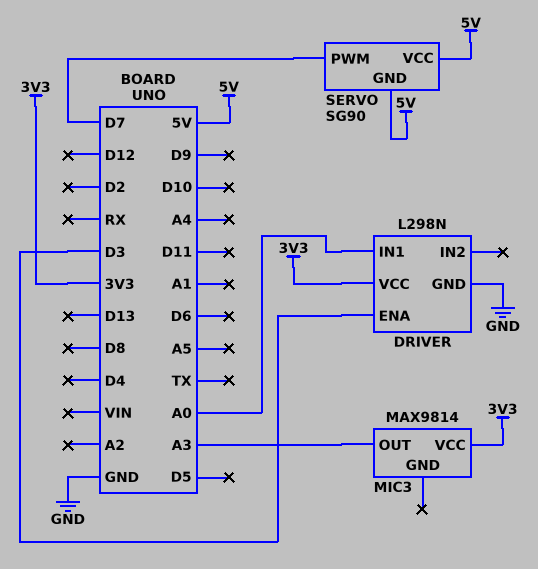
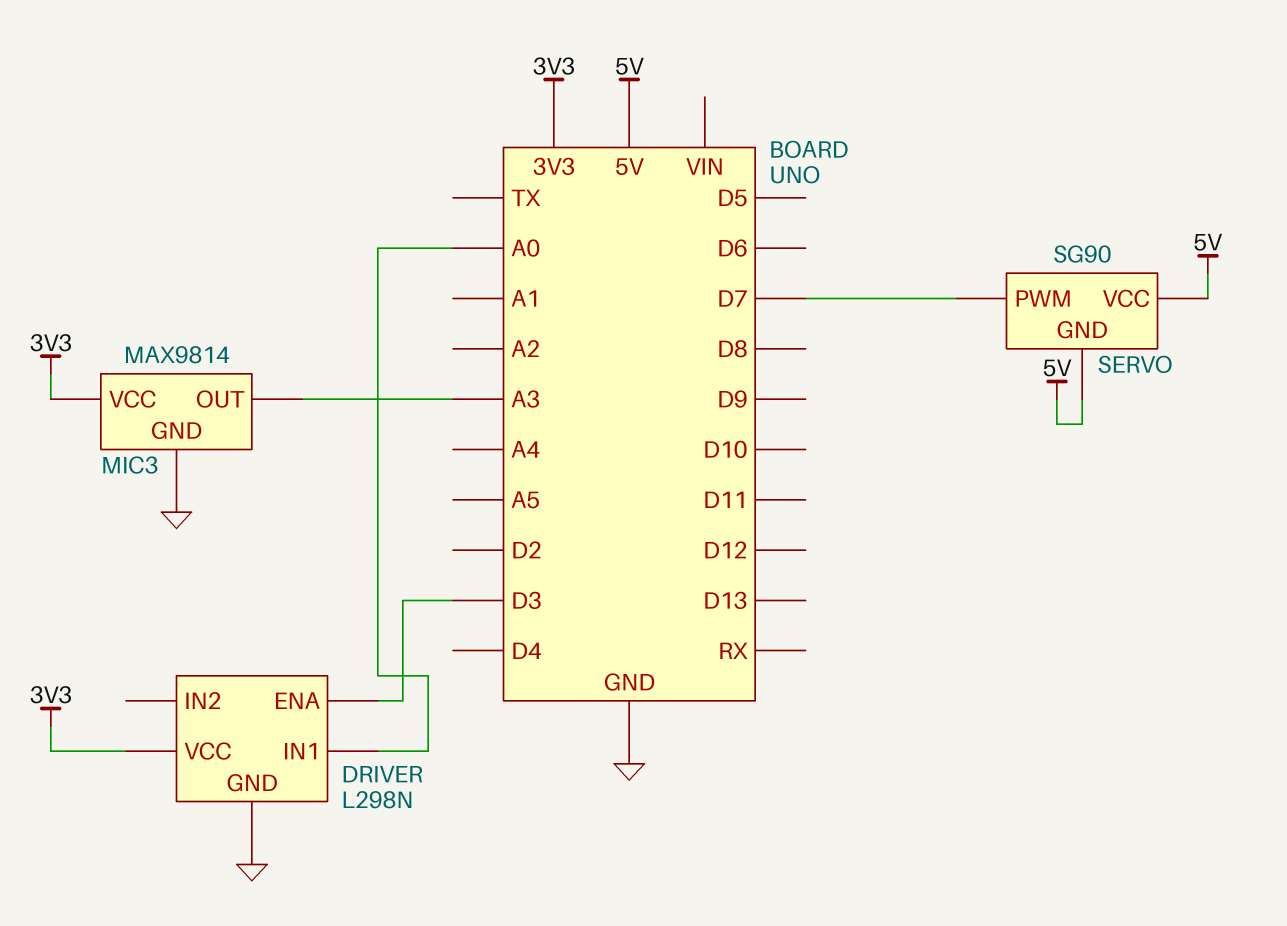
MIC3 pin GND: none -> GND

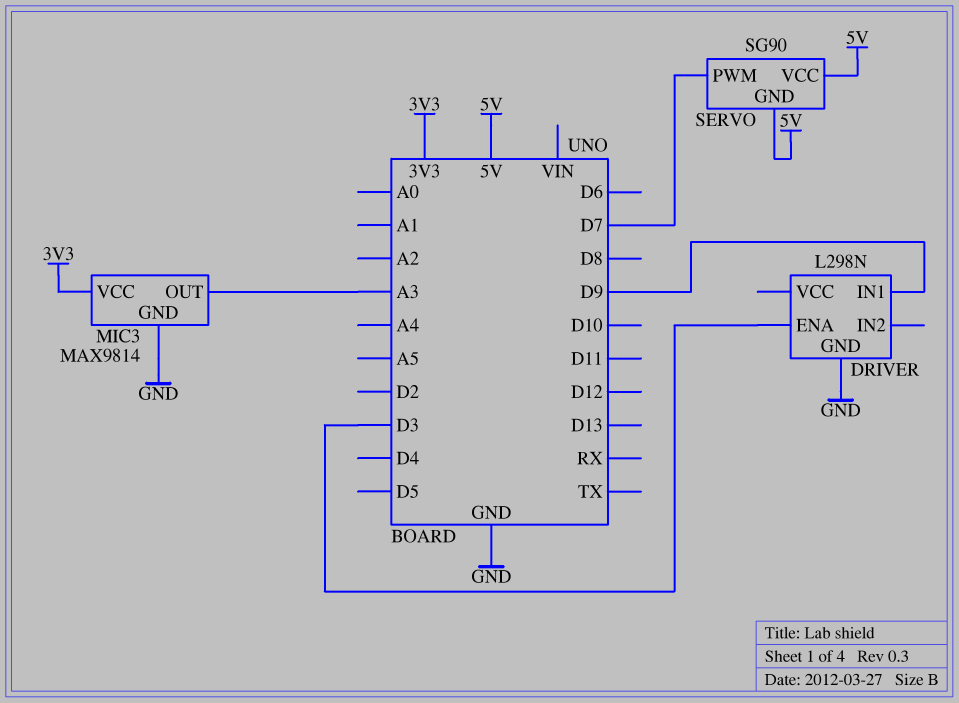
DRIVER pin IN1: A0 -> D9
DRIVER pin VCC: 3V3 -> none

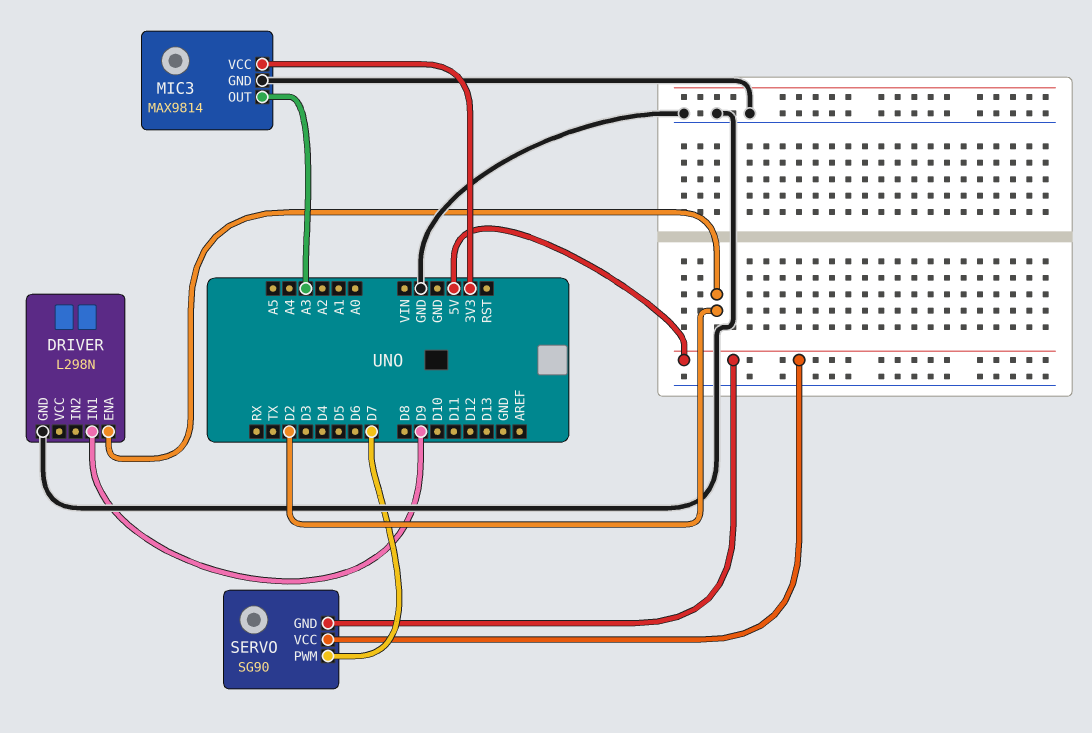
DRIVER pin ENA: D3 -> D2

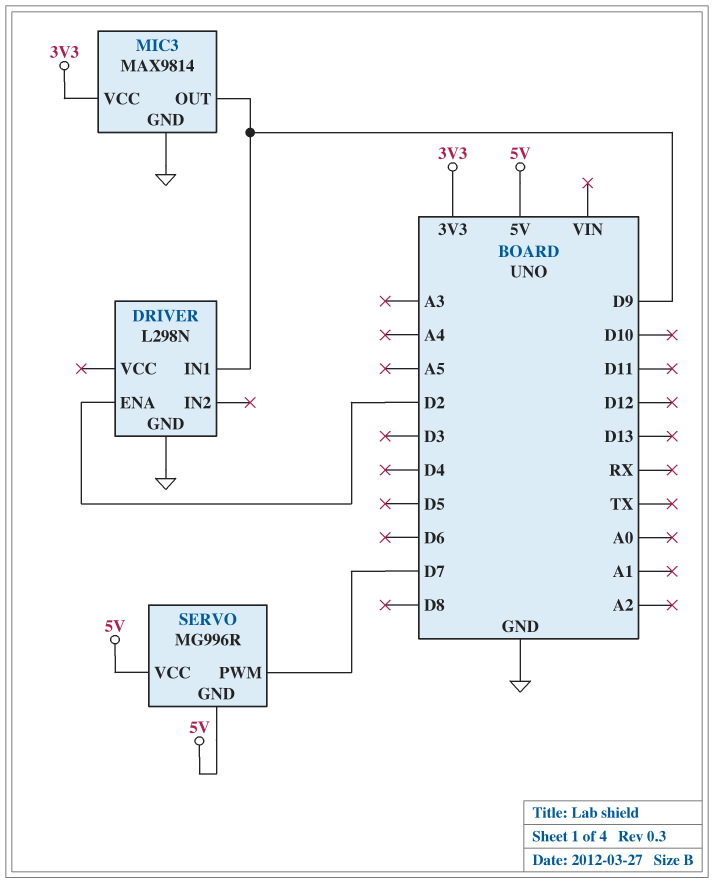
MIC3 pin OUT: A3 -> D9
SERVO: SG90 -> MG996R

